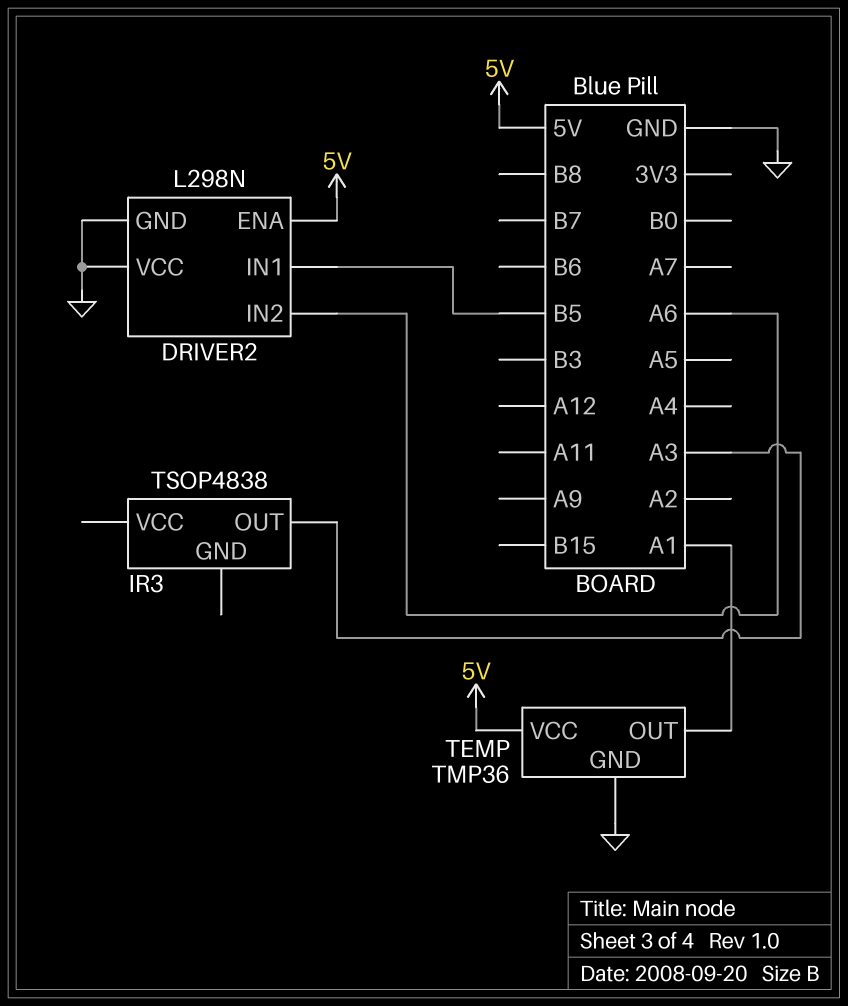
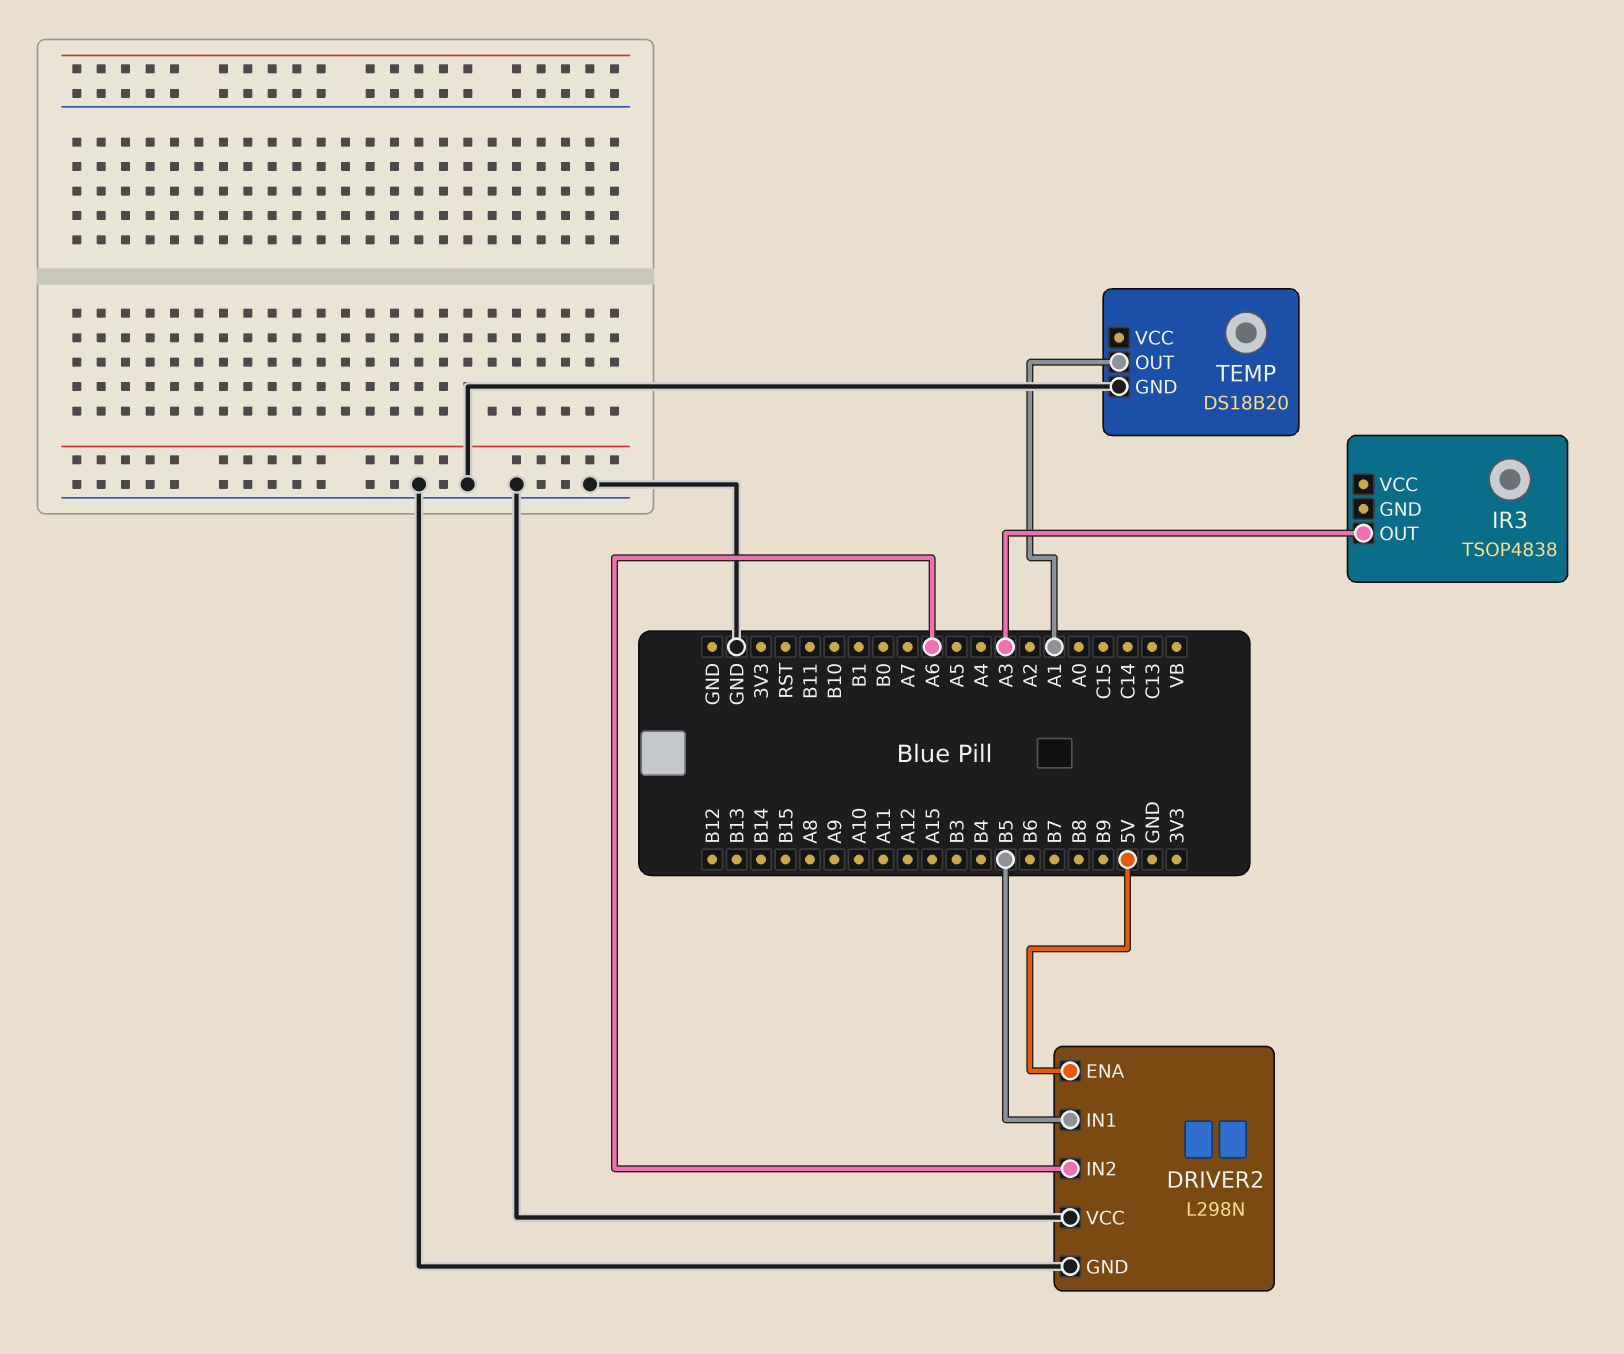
TEMP: TMP36 -> DS18B20
TEMP pin VCC: 5V -> none

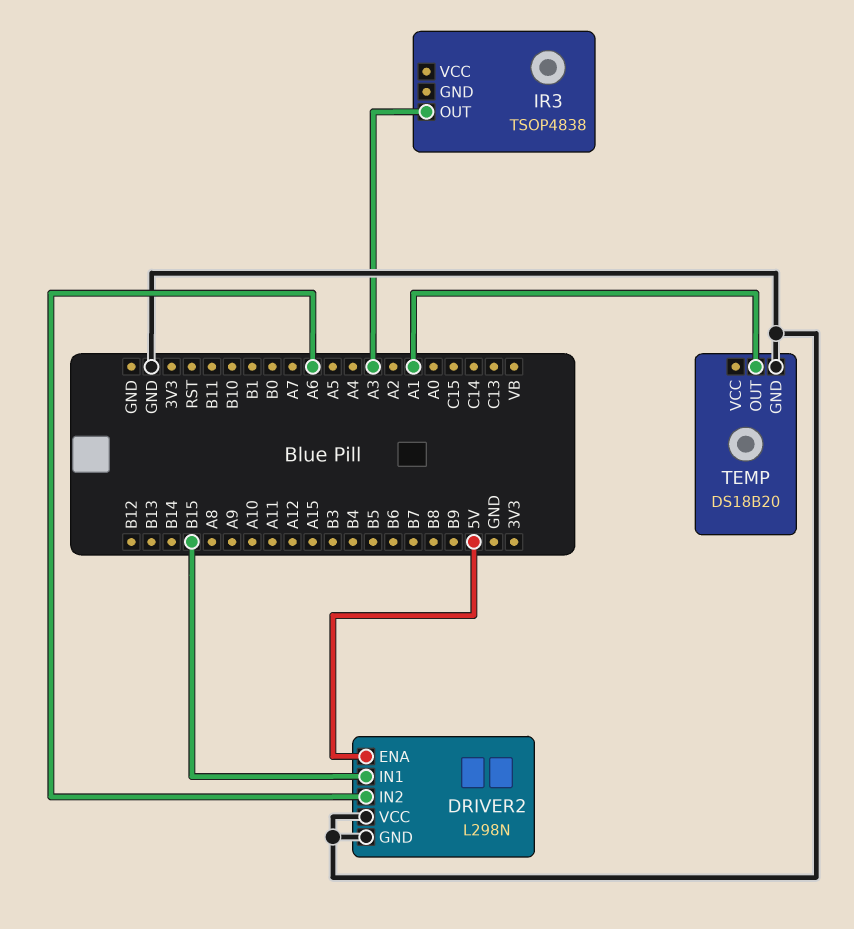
DRIVER2 pin IN1: B5 -> B15

